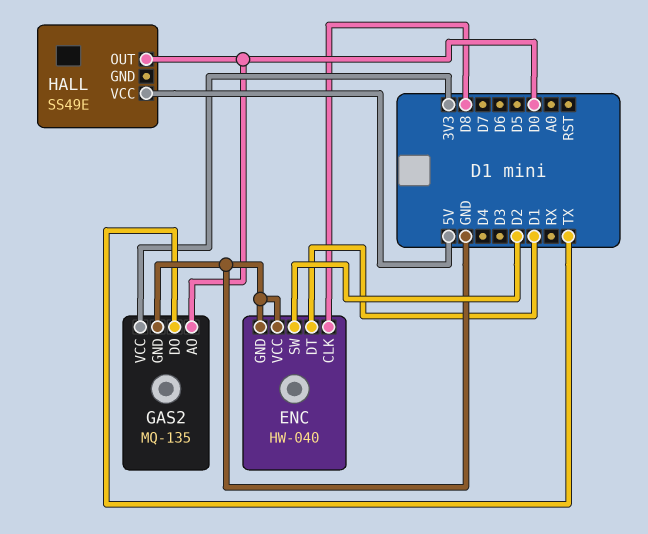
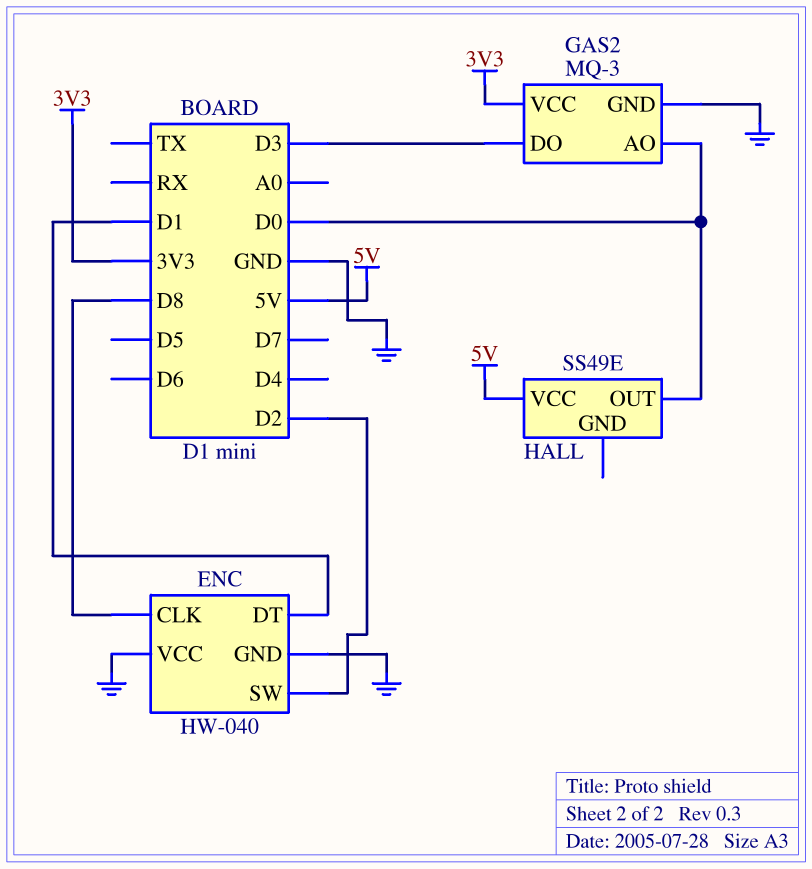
GAS2: MQ-135 -> MQ-3
GAS2 pin DO: TX -> D3

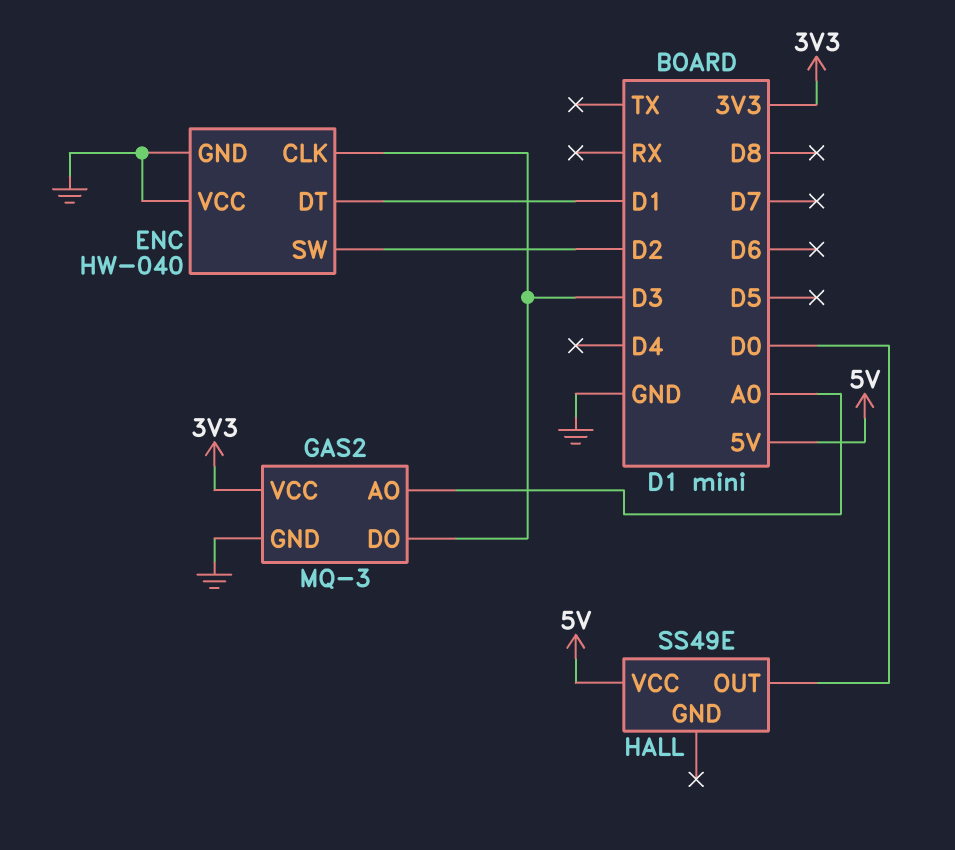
ENC pin CLK: D8 -> D3
GAS2 pin AO: D0 -> A0

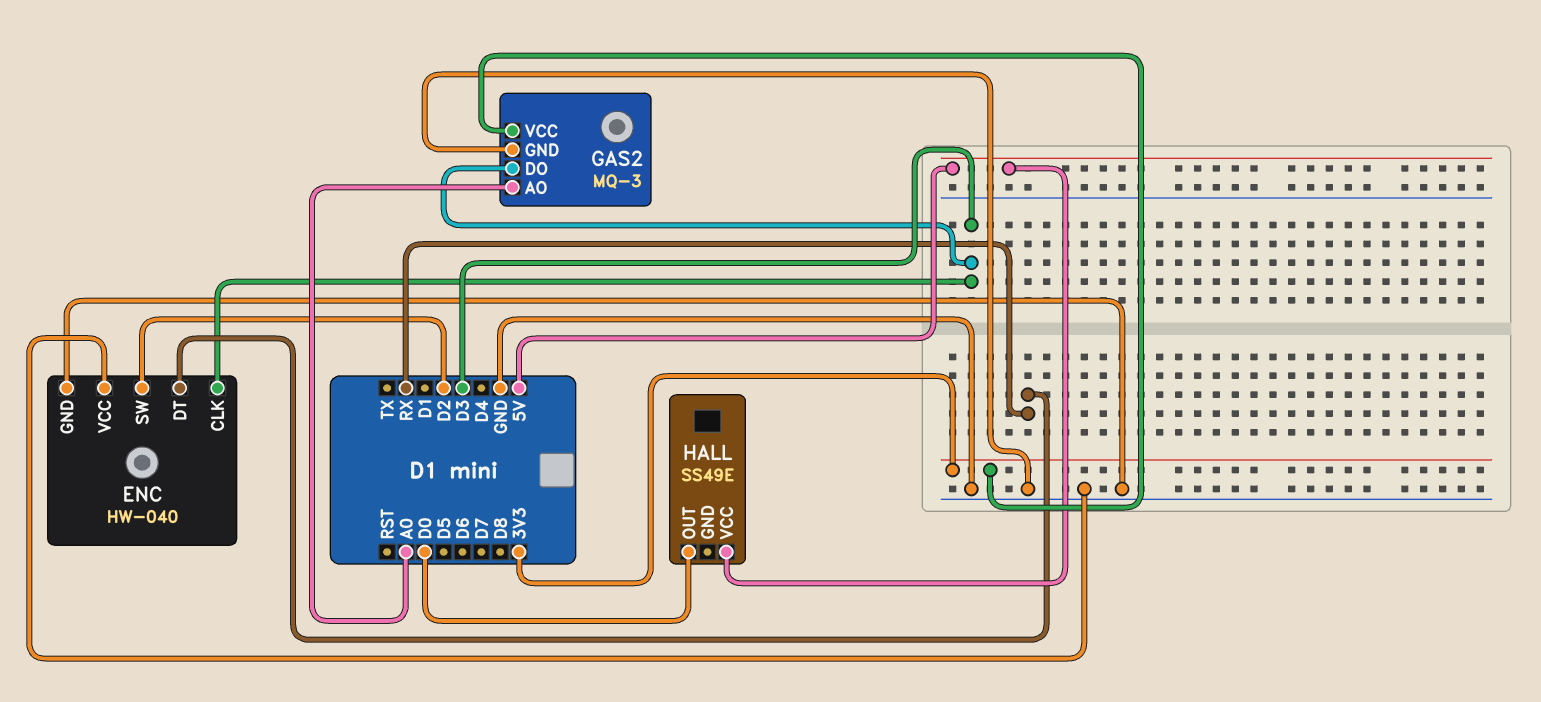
ENC pin DT: D1 -> RX

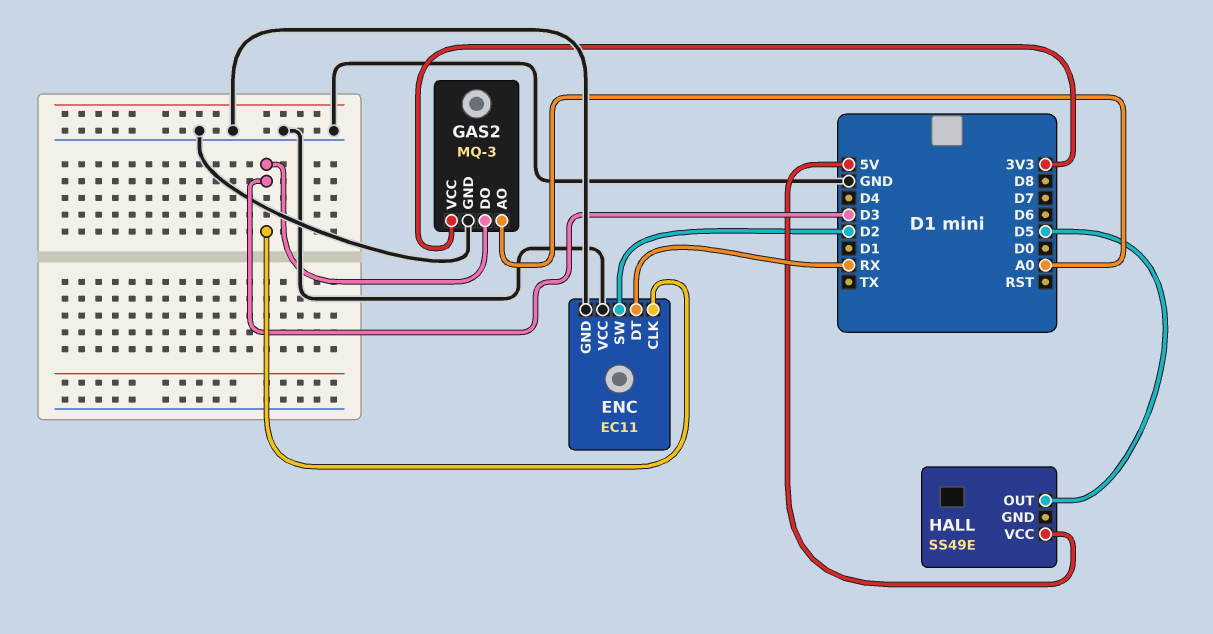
ENC: HW-040 -> EC11
HALL pin OUT: D0 -> D5

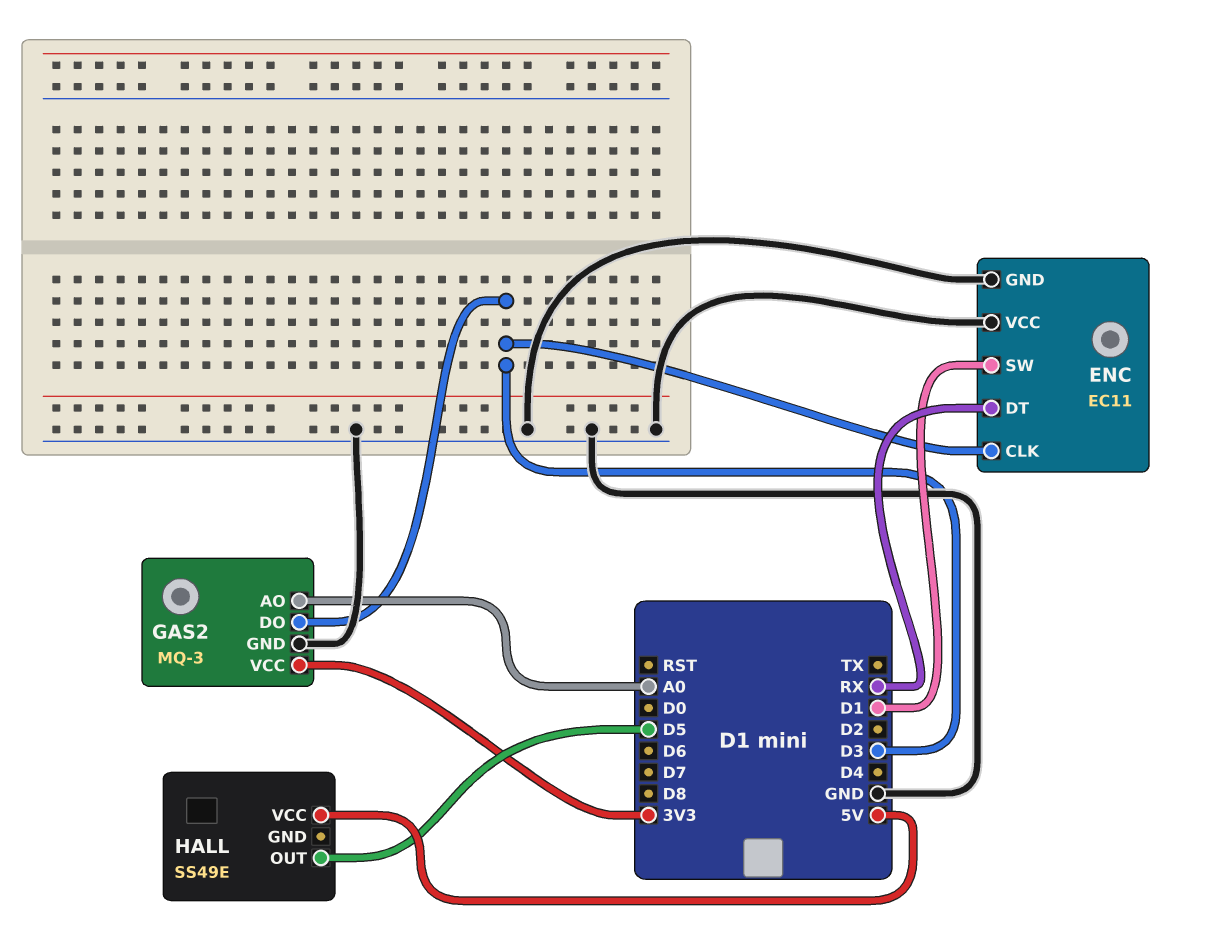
ENC pin SW: D2 -> D1

